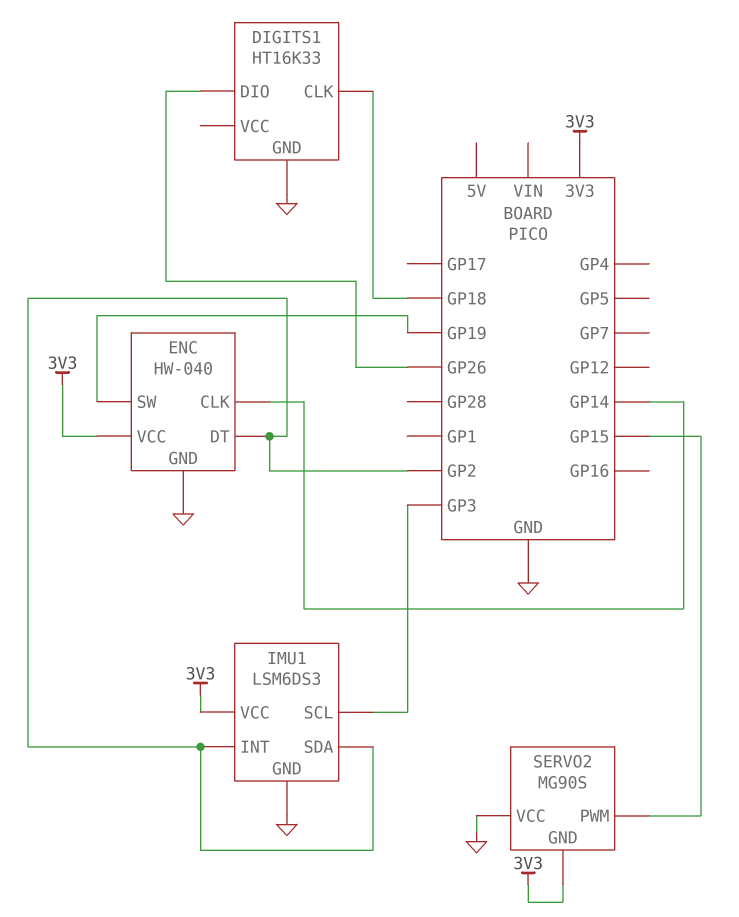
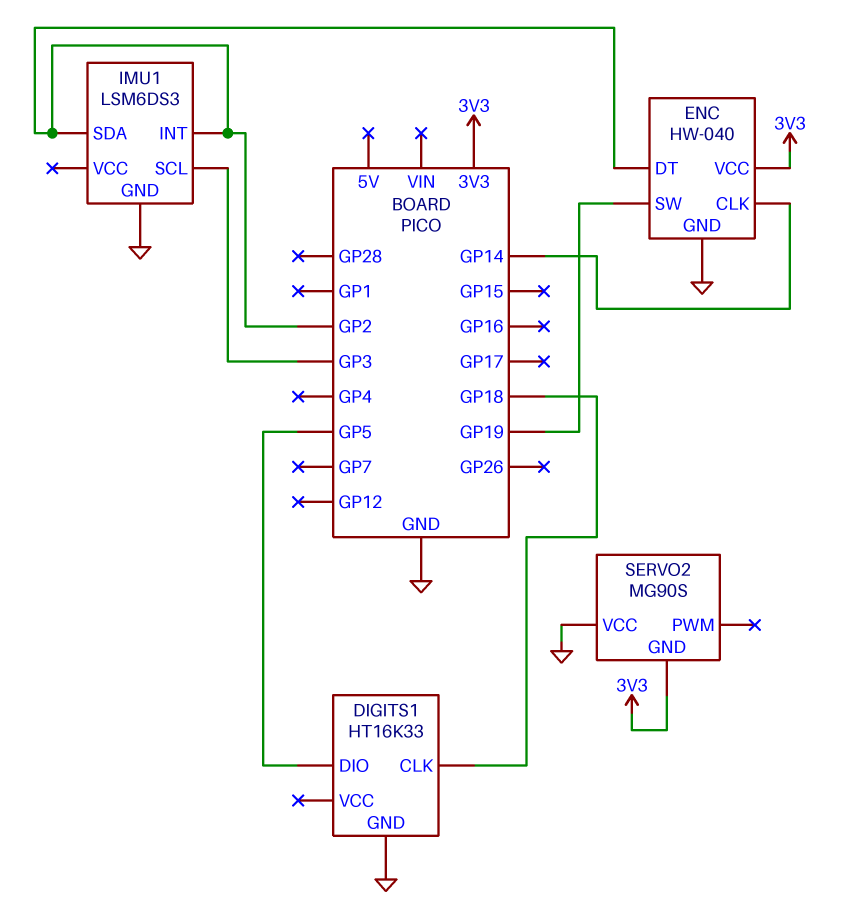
DIGITS1 pin DIO: GP26 -> GP5
IMU1 pin VCC: 3V3 -> none
SERVO2 pin PWM: GP15 -> none

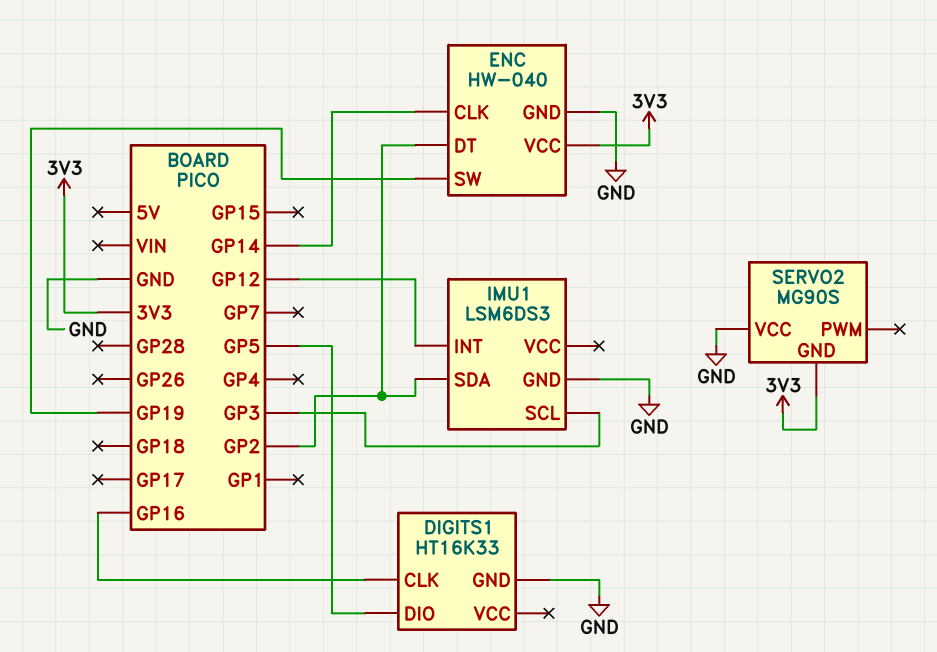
DIGITS1 pin CLK: GP18 -> GP16
IMU1 pin INT: GP2 -> GP12

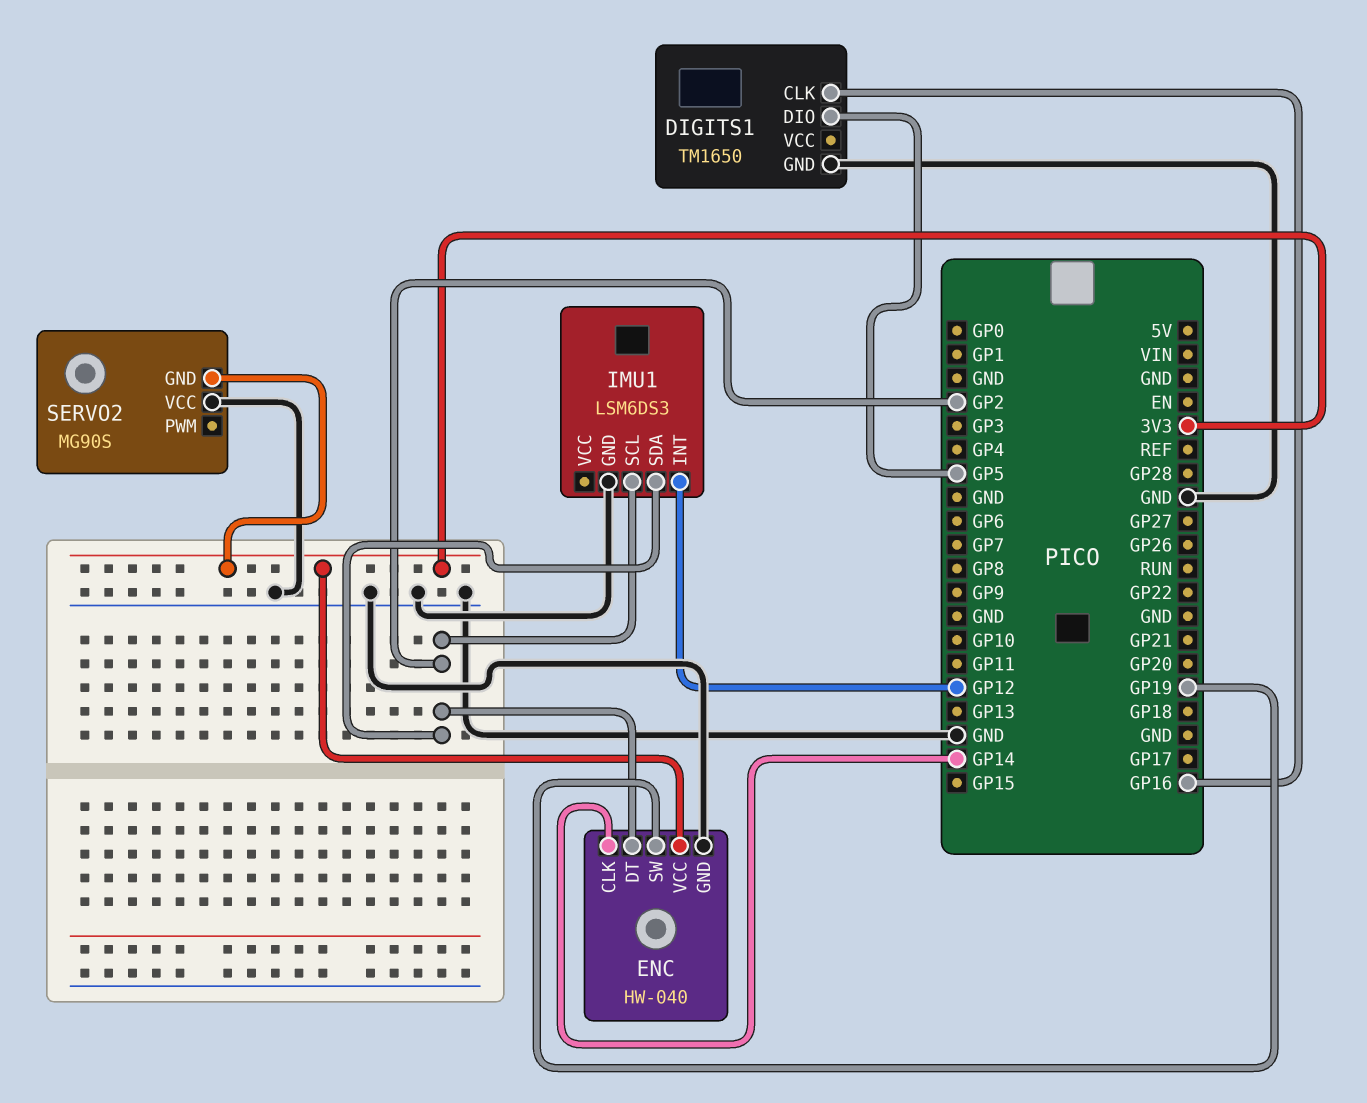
DIGITS1: HT16K33 -> TM1650
IMU1 pin SCL: GP3 -> GP2

